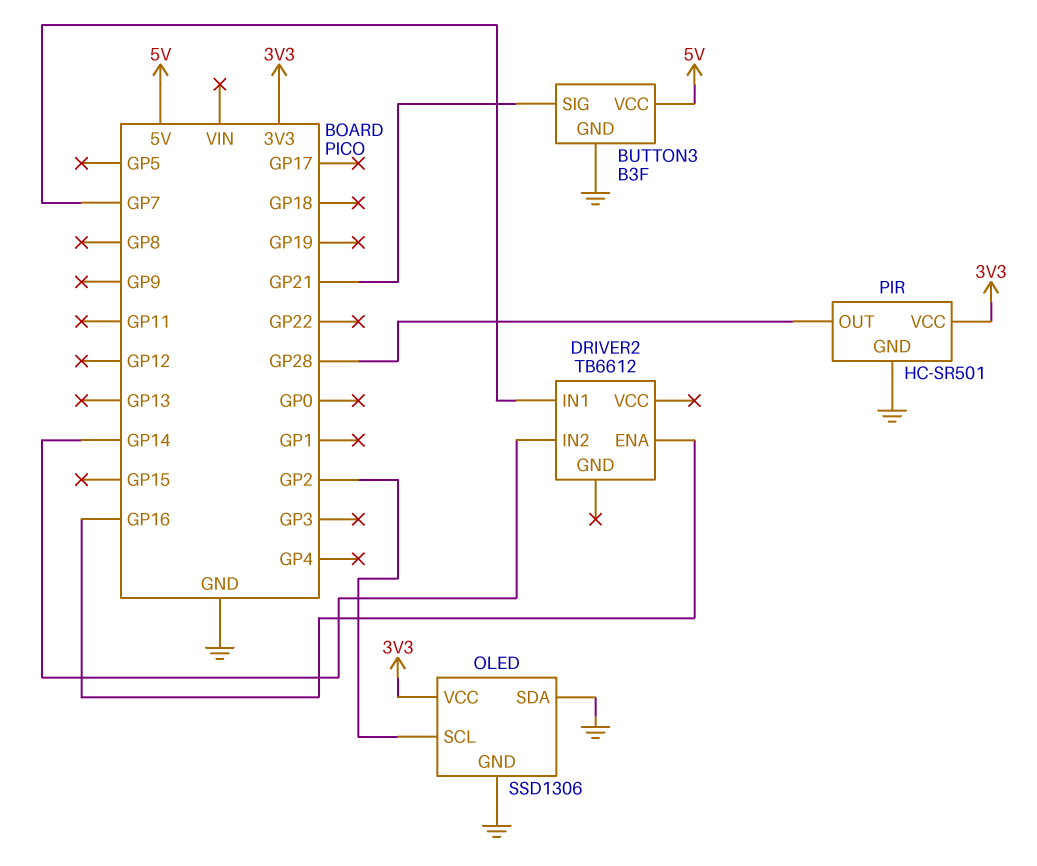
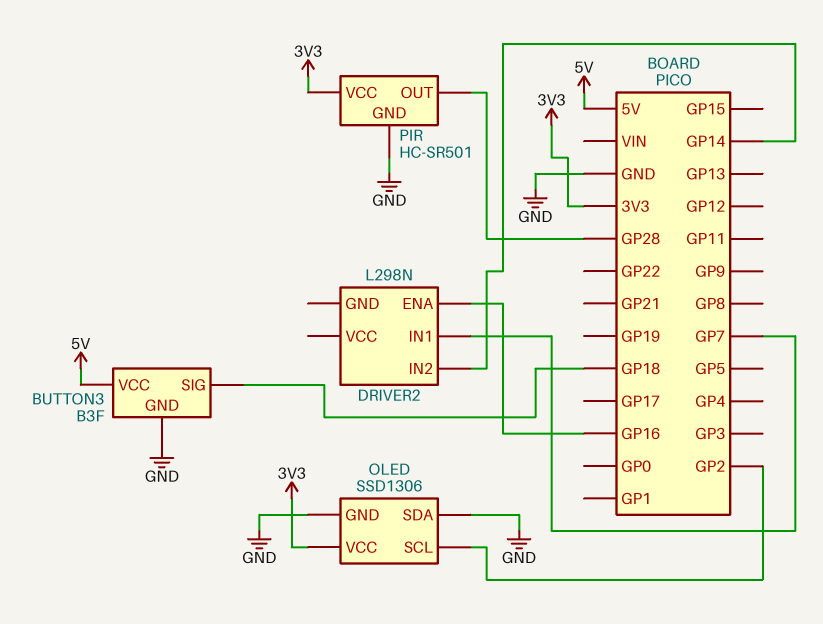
BUTTON3 pin SIG: GP21 -> GP18
DRIVER2: TB6612 -> L298N

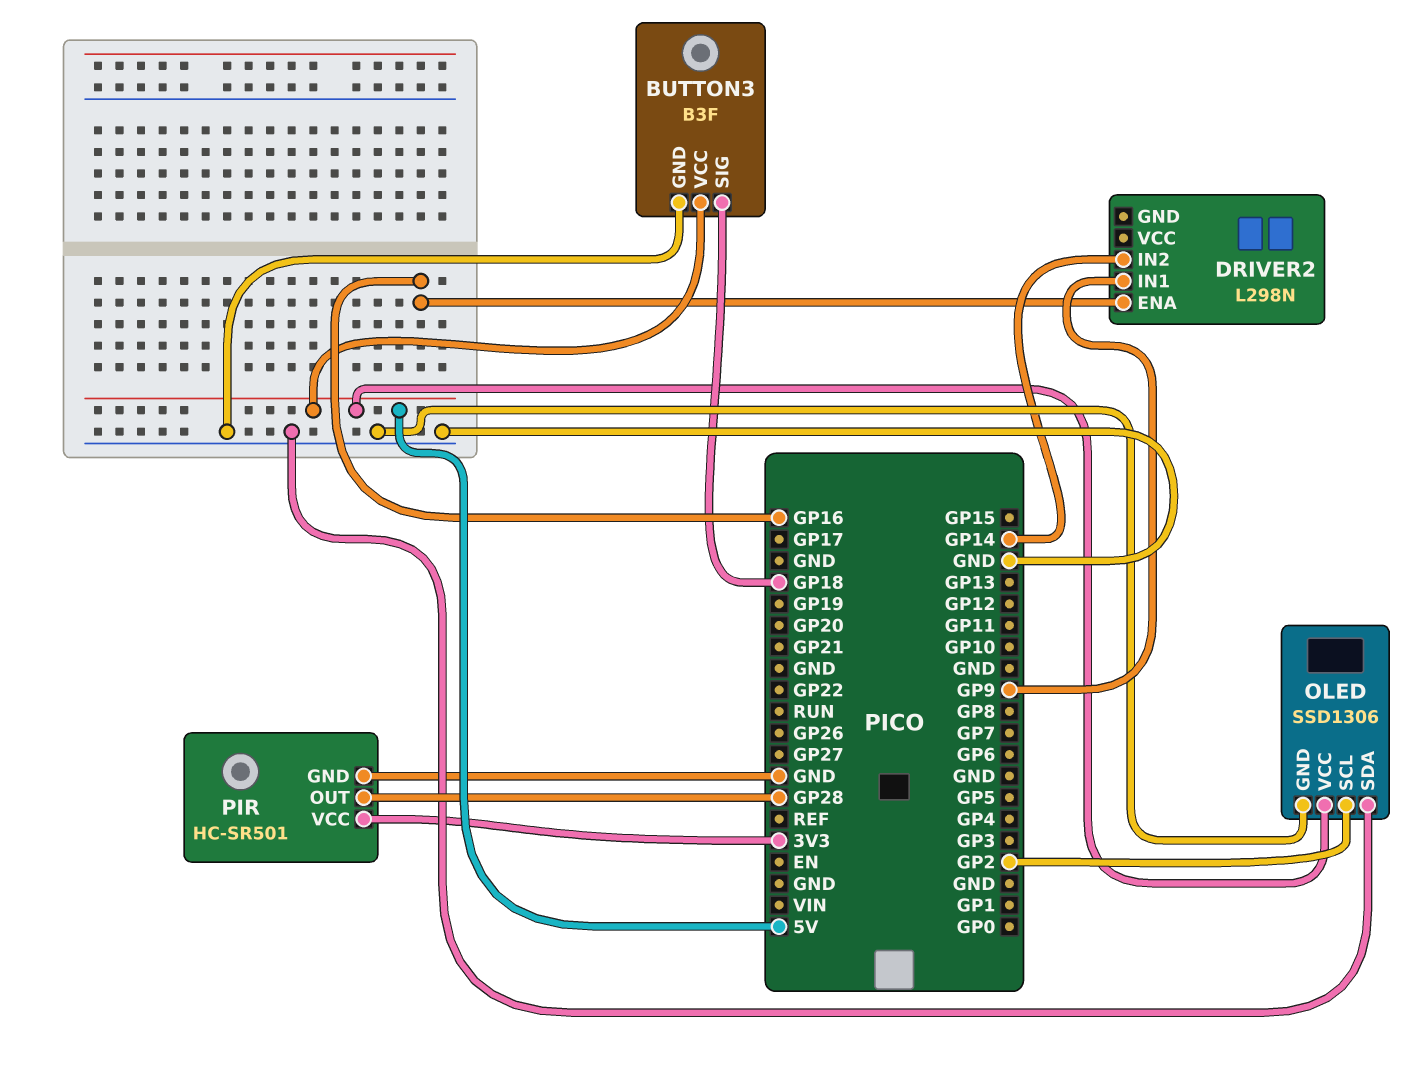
DRIVER2 pin IN1: GP7 -> GP9
OLED pin VCC: 3V3 -> 5V

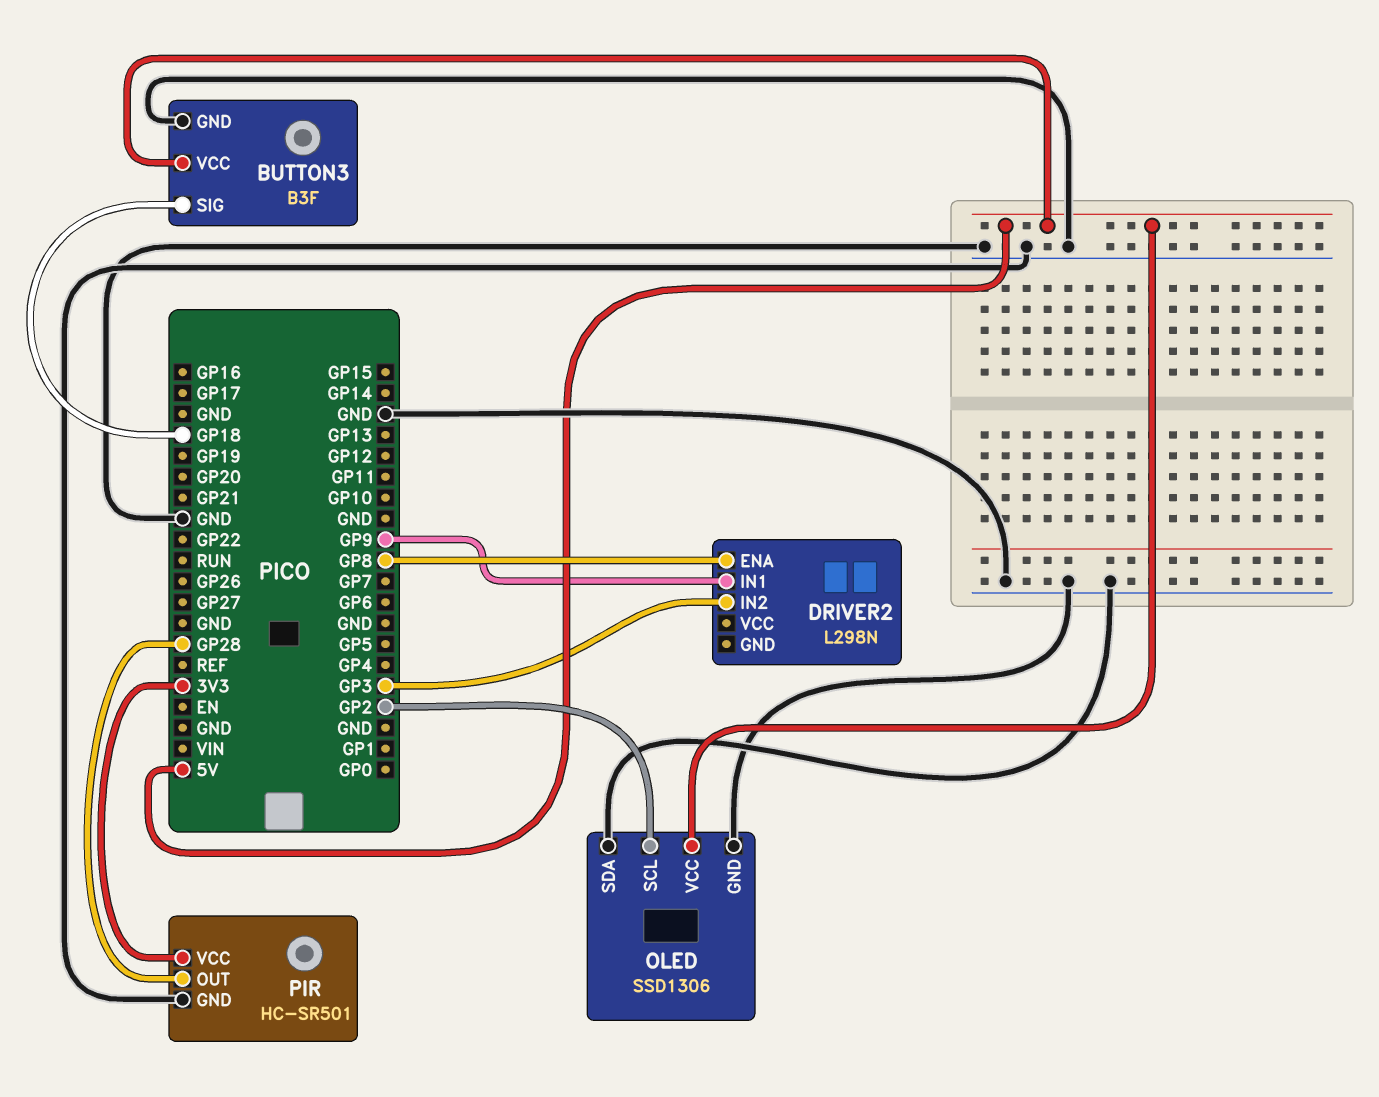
DRIVER2 pin ENA: GP16 -> GP8
DRIVER2 pin IN2: GP14 -> GP3

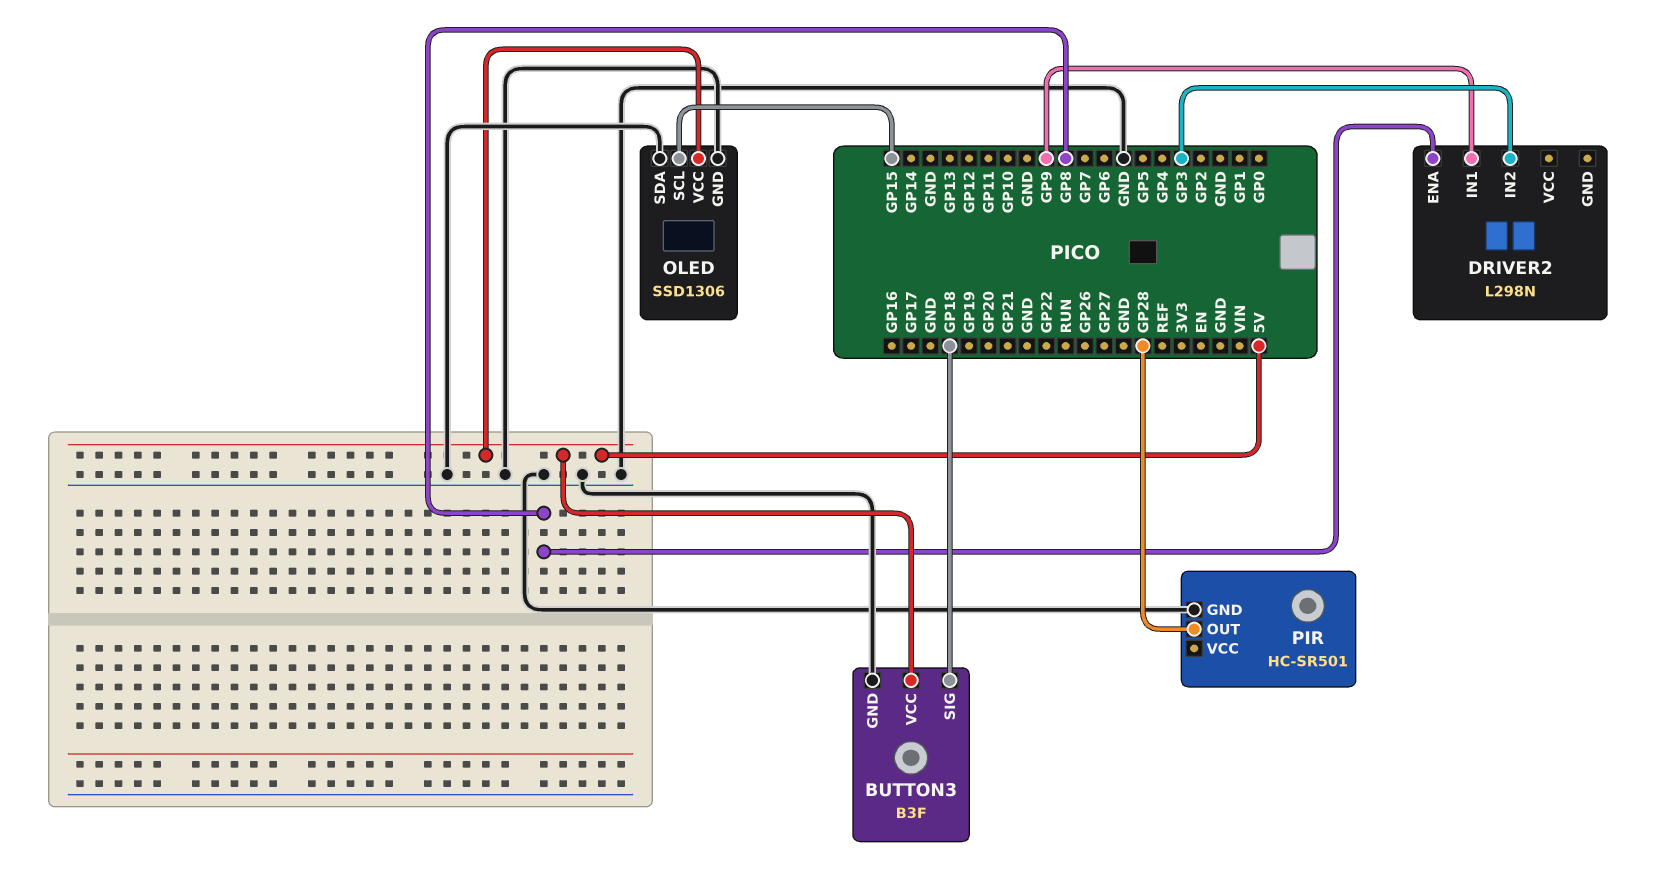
OLED pin SCL: GP2 -> GP15
PIR pin VCC: 3V3 -> none

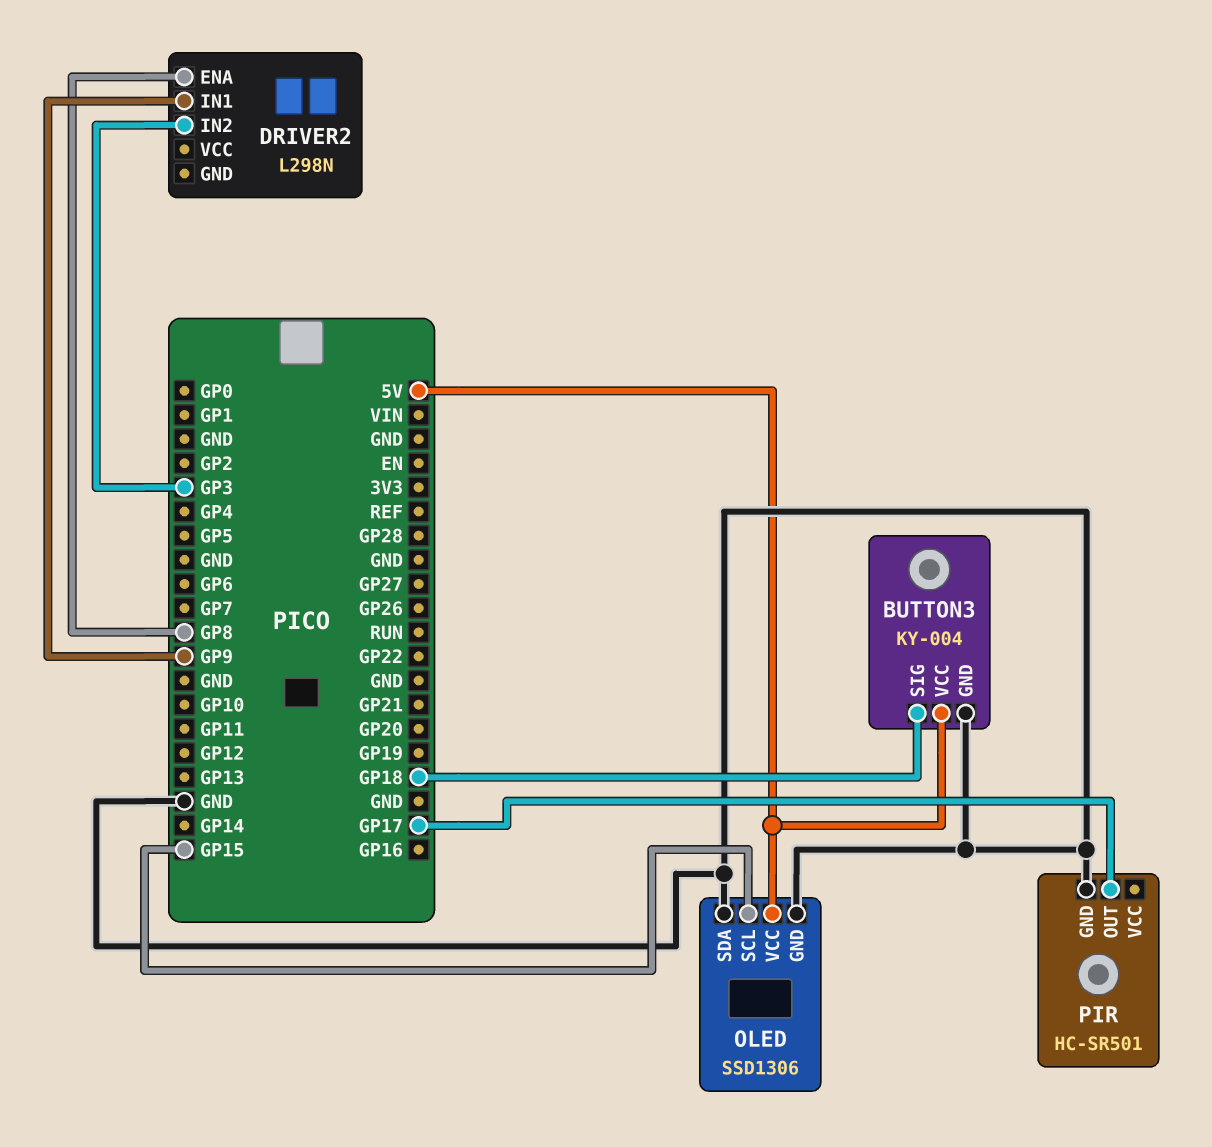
BUTTON3: B3F -> KY-004
PIR pin OUT: GP28 -> GP17

